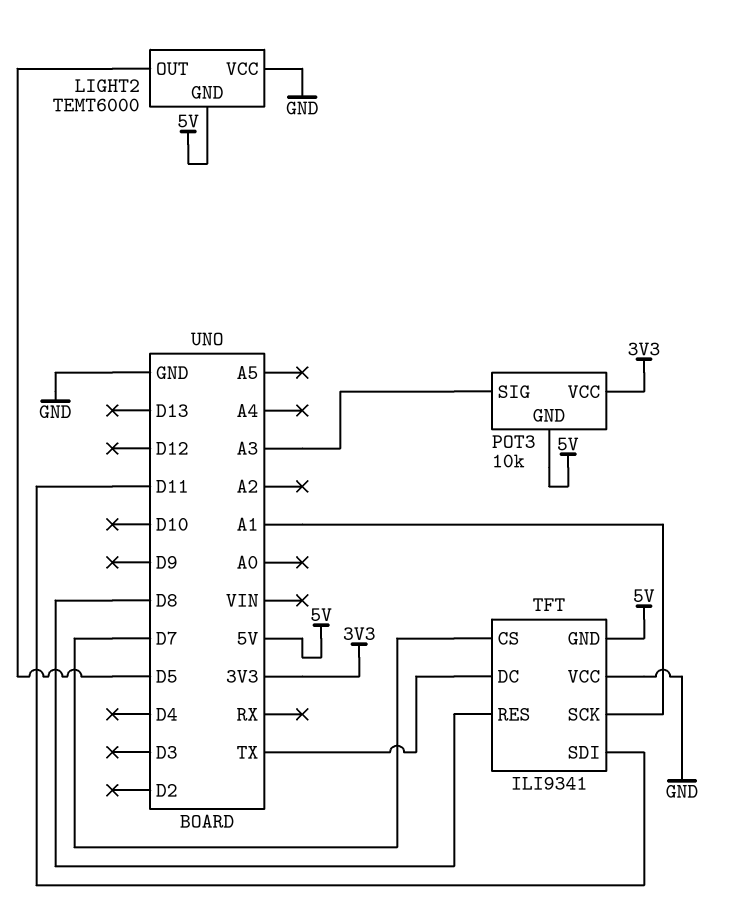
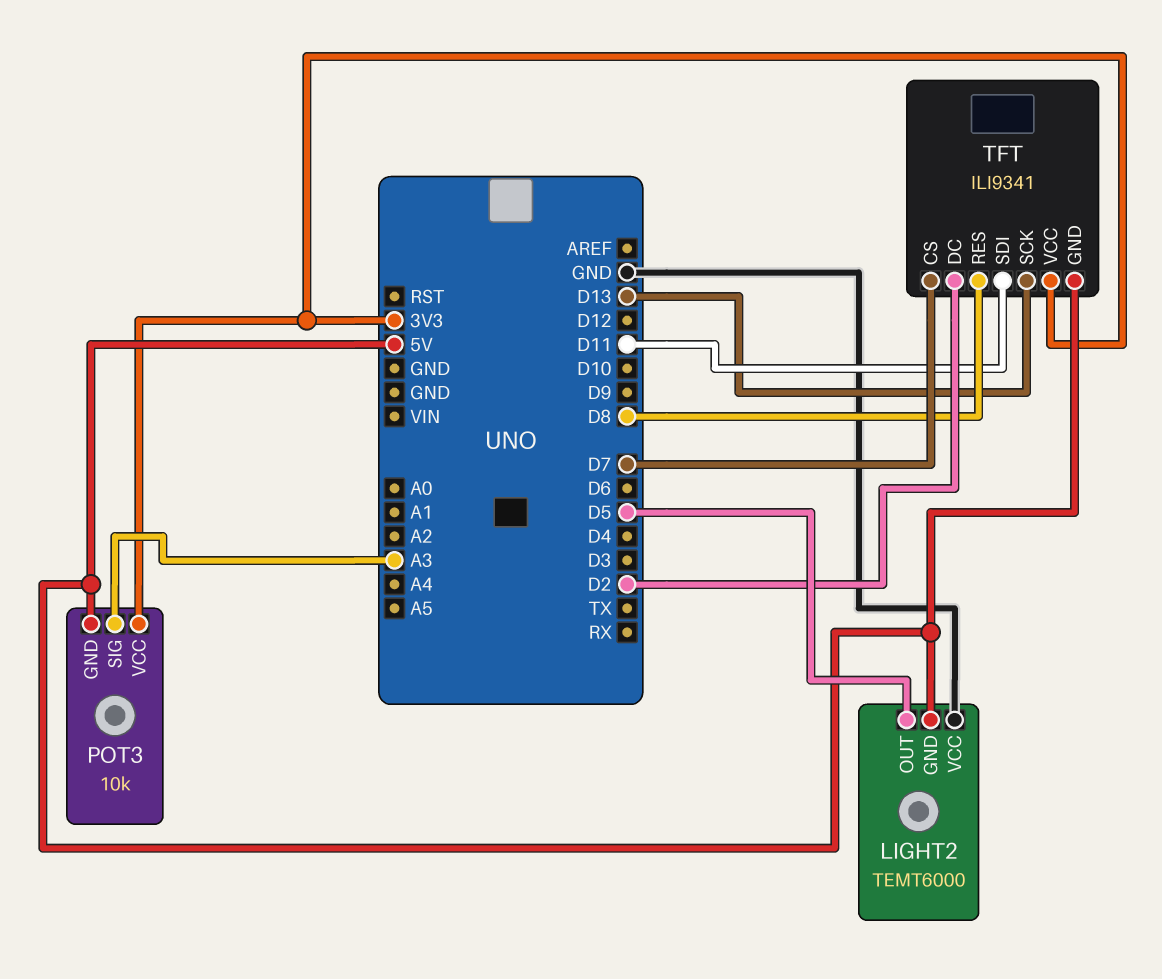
TFT pin DC: TX -> D2
TFT pin SCK: A1 -> D13
TFT pin VCC: GND -> 3V3

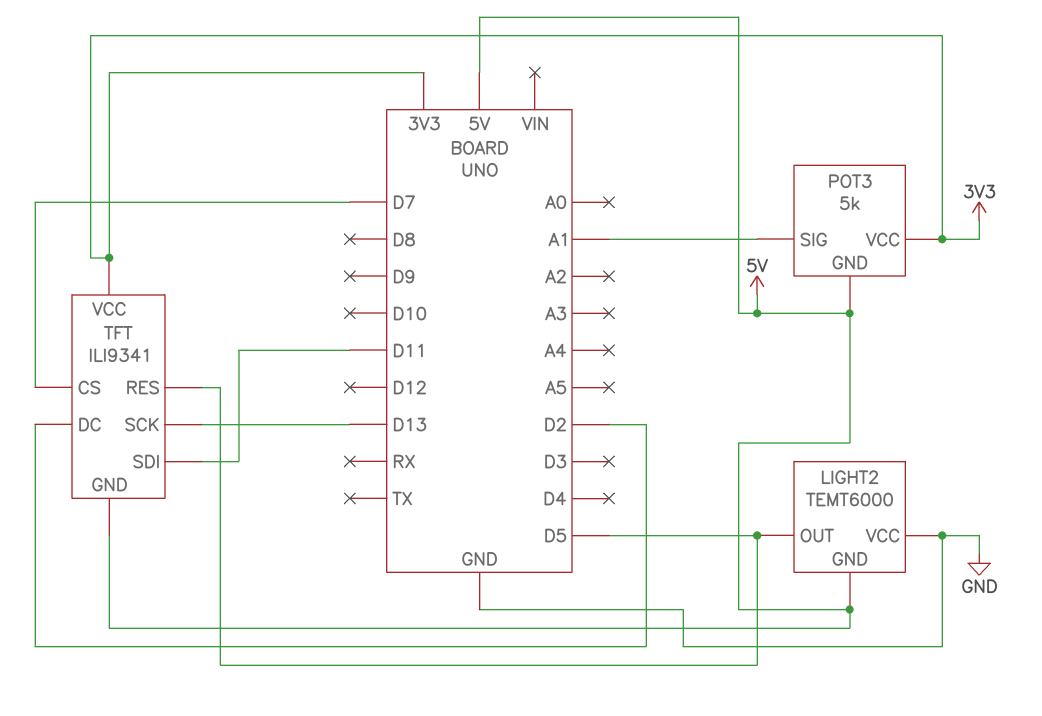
POT3: 10k -> 5k
POT3 pin SIG: A3 -> A1
TFT pin RES: D8 -> D5

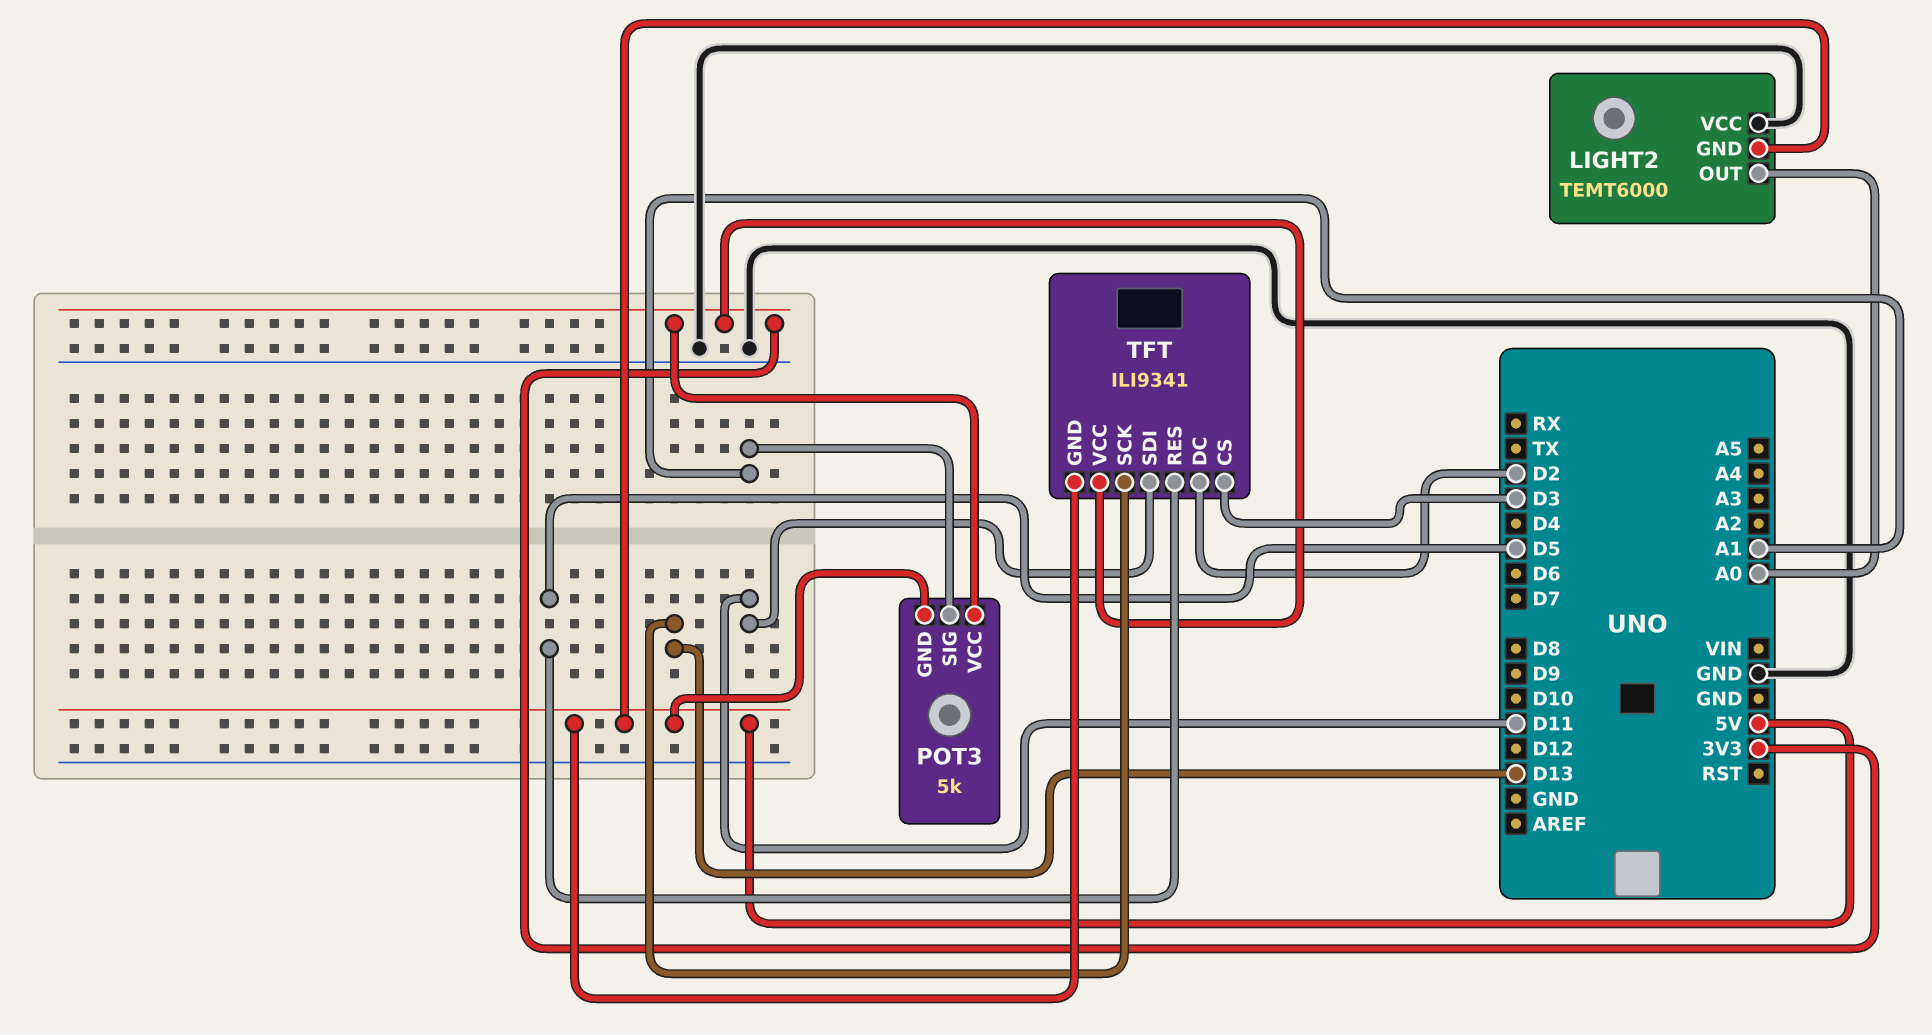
LIGHT2 pin OUT: D5 -> A0
TFT pin CS: D7 -> D3

